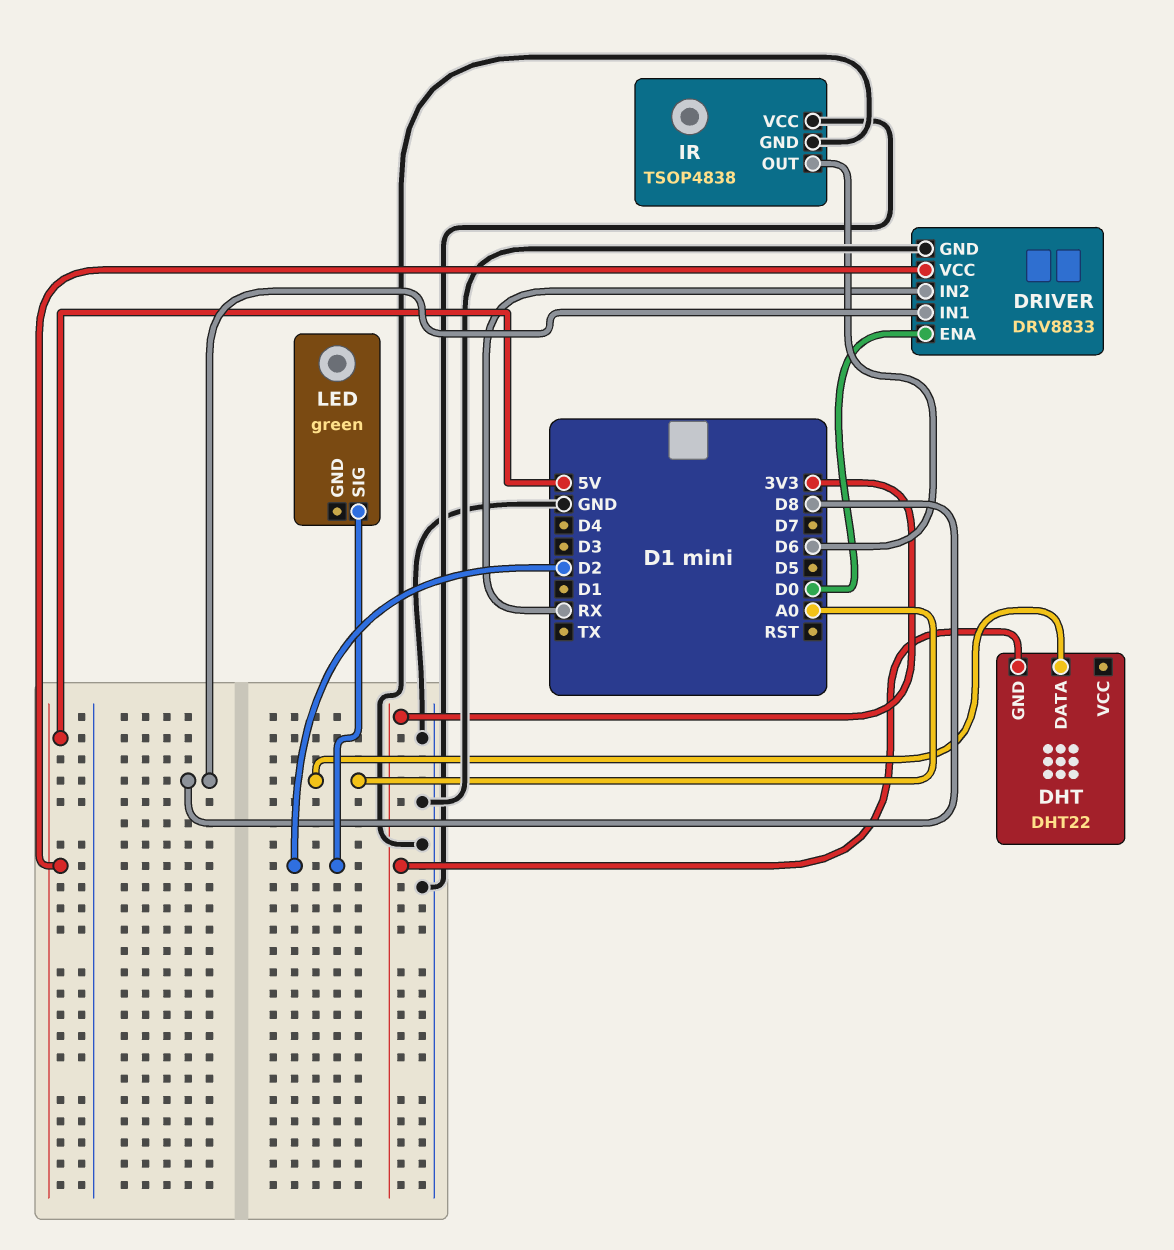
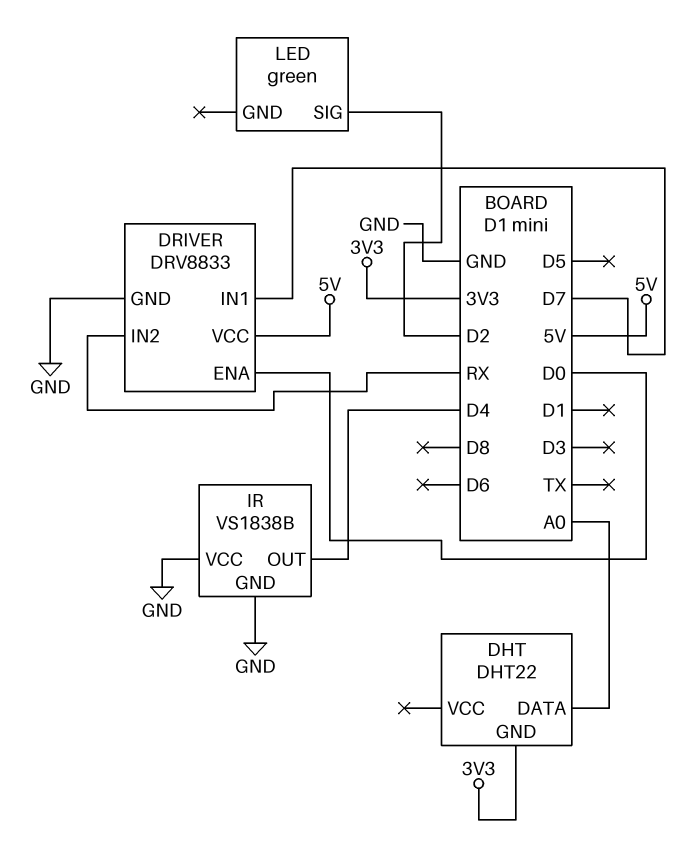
DRIVER pin IN1: D8 -> D7
IR: TSOP4838 -> VS1838B
IR pin OUT: D6 -> D4

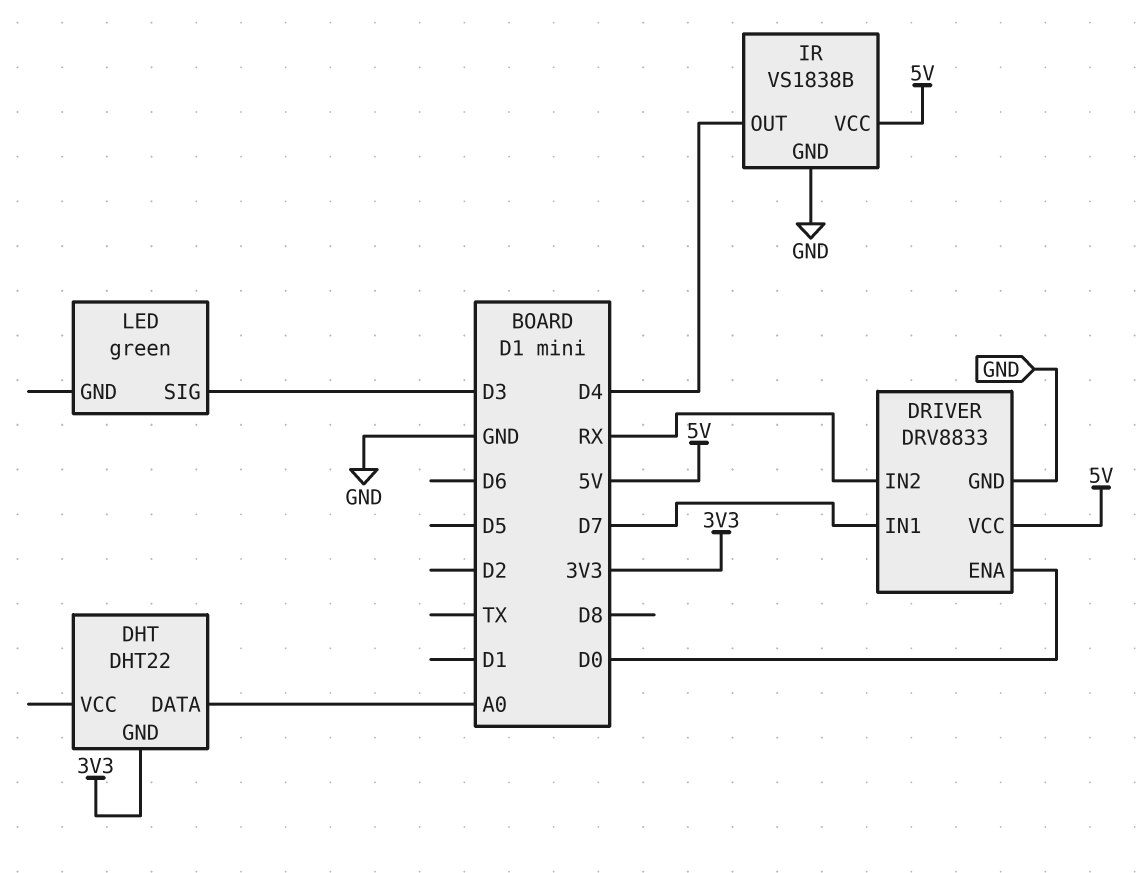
IR pin VCC: GND -> 5V
LED pin SIG: D2 -> D3

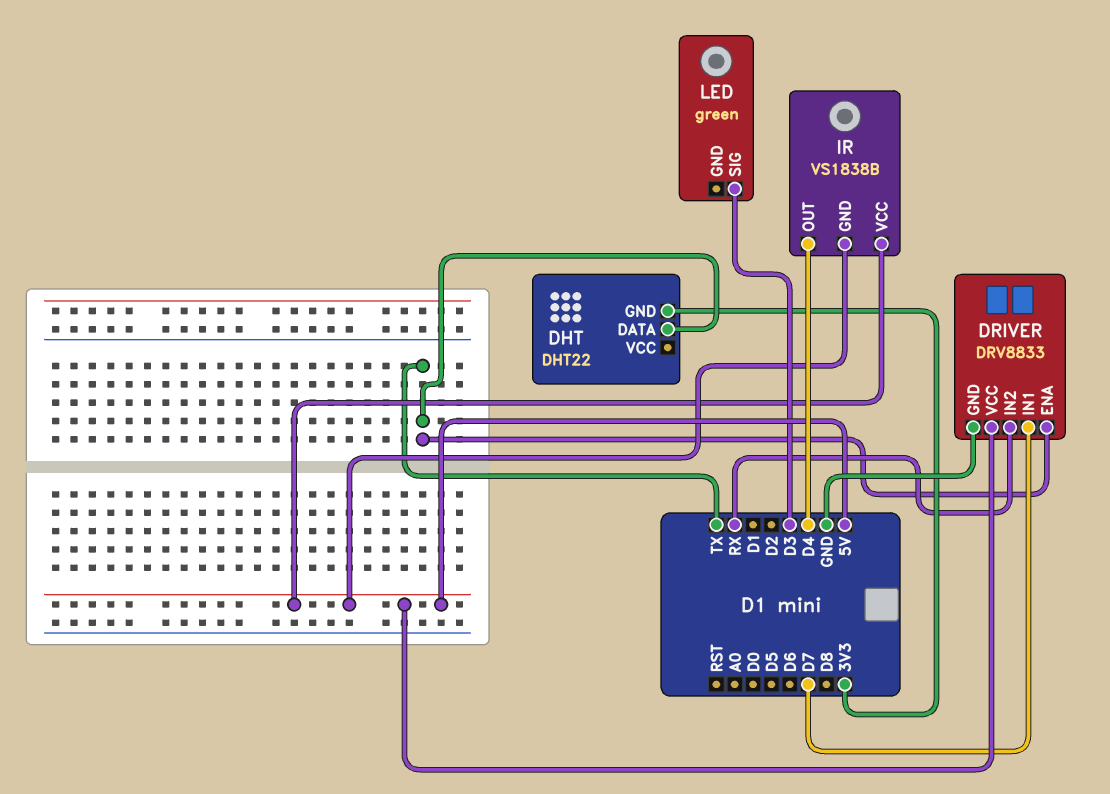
DHT pin DATA: A0 -> TX
DRIVER pin ENA: D0 -> TX
IR pin GND: GND -> 5V

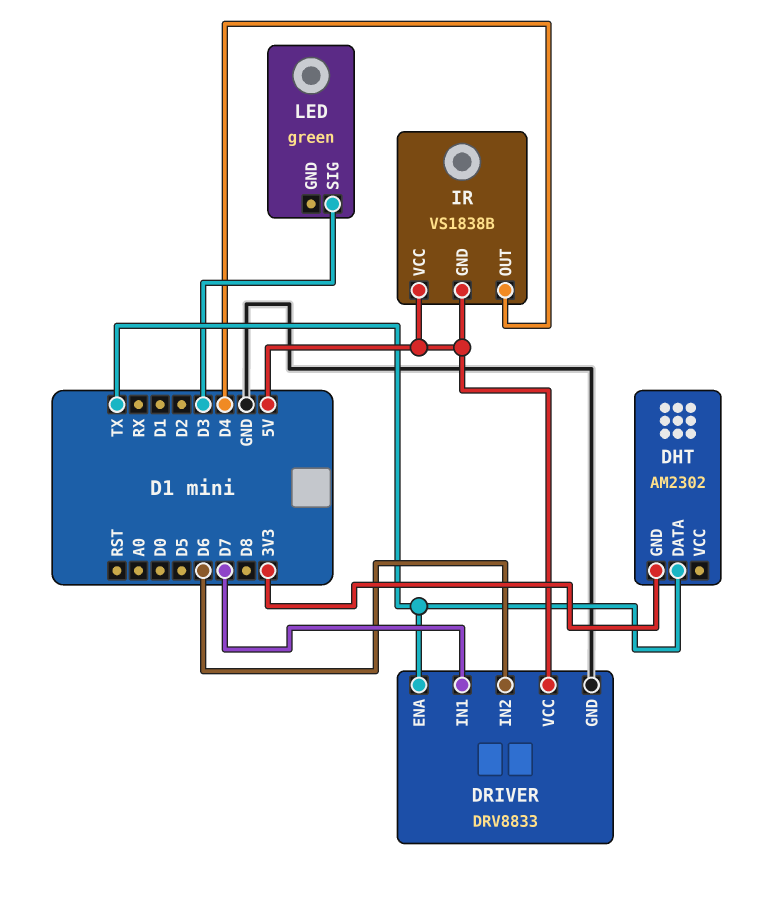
DHT: DHT22 -> AM2302
DRIVER pin IN2: RX -> D6

